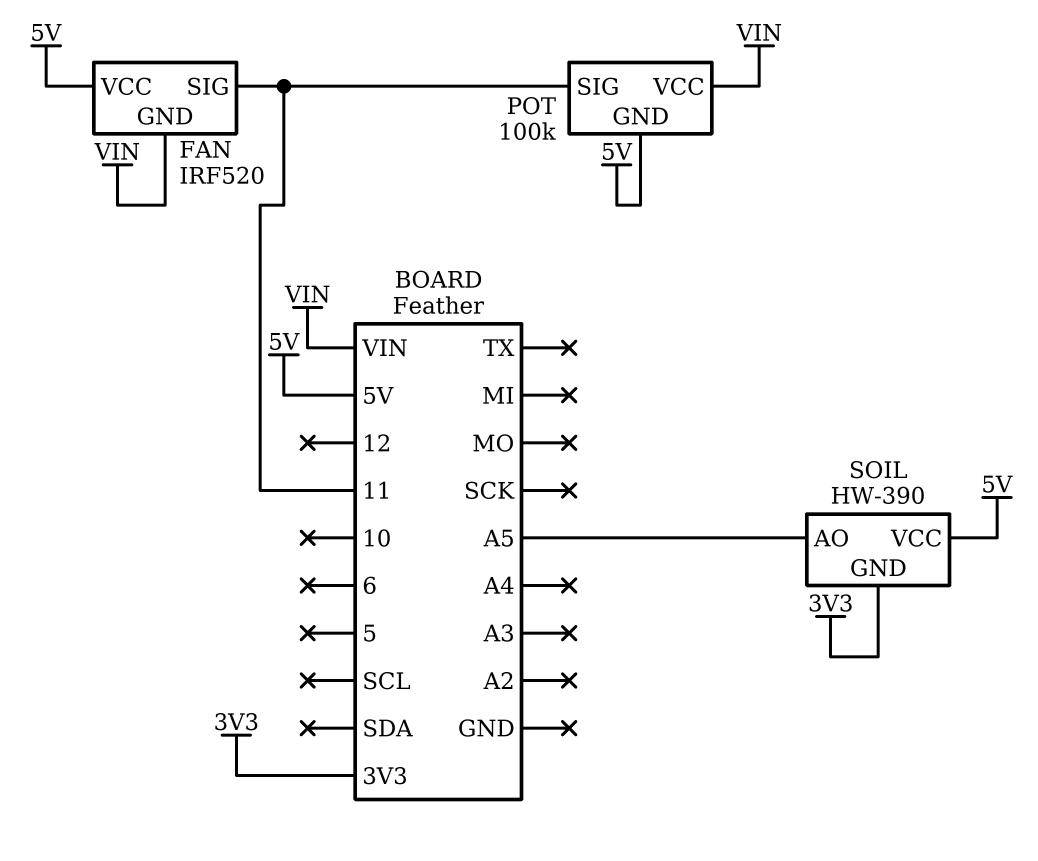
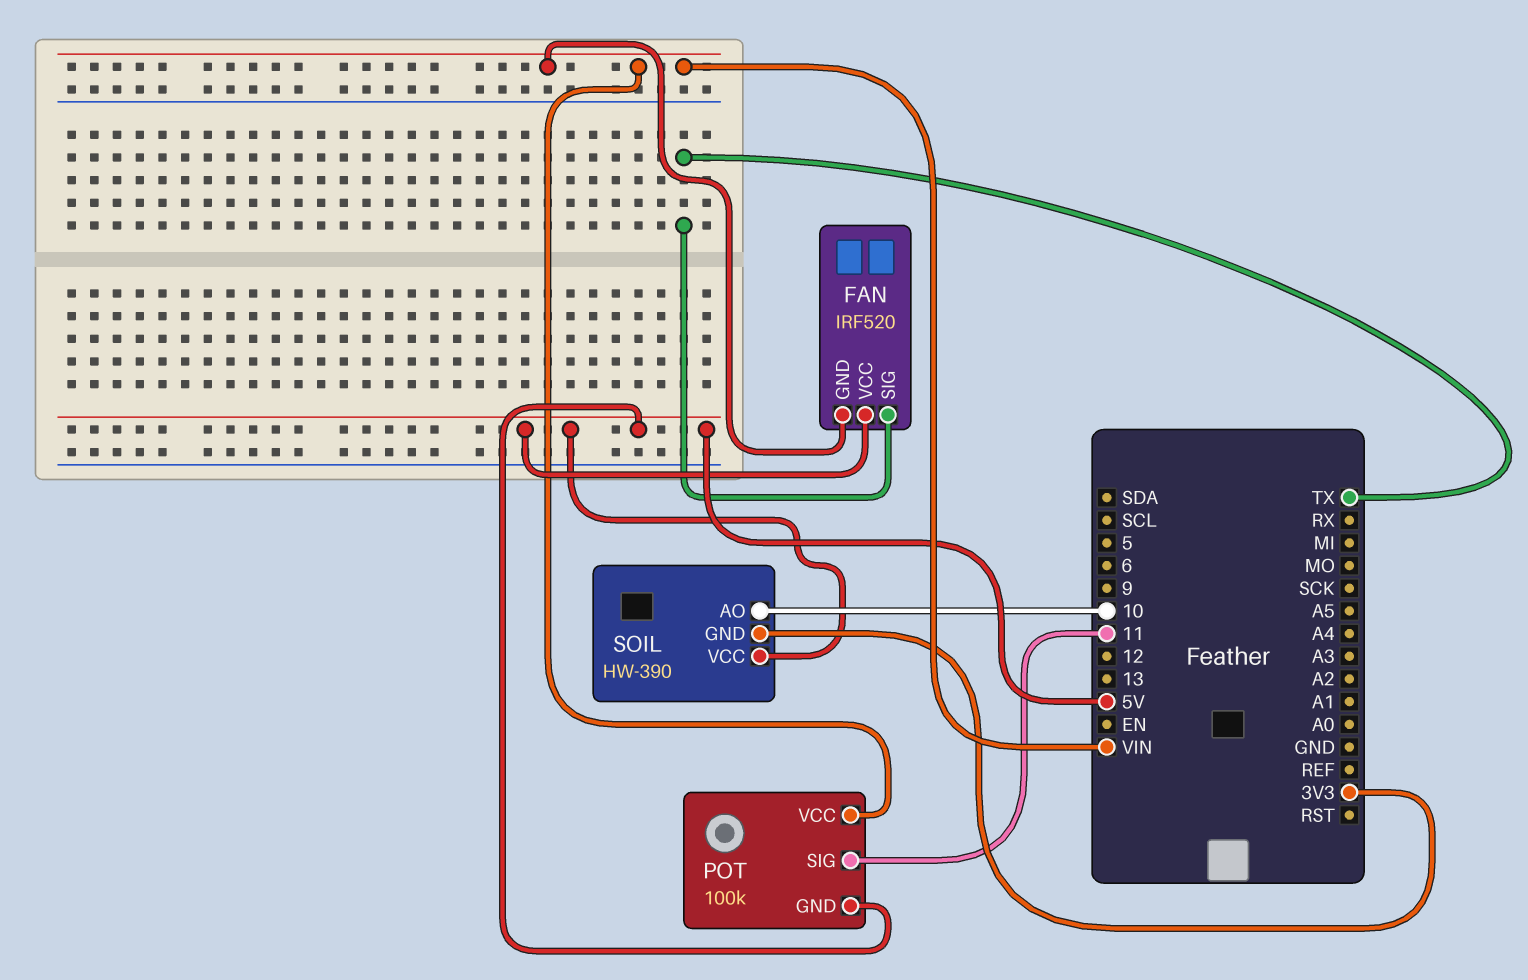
FAN pin SIG: 11 -> TX
SOIL pin AO: A5 -> 10

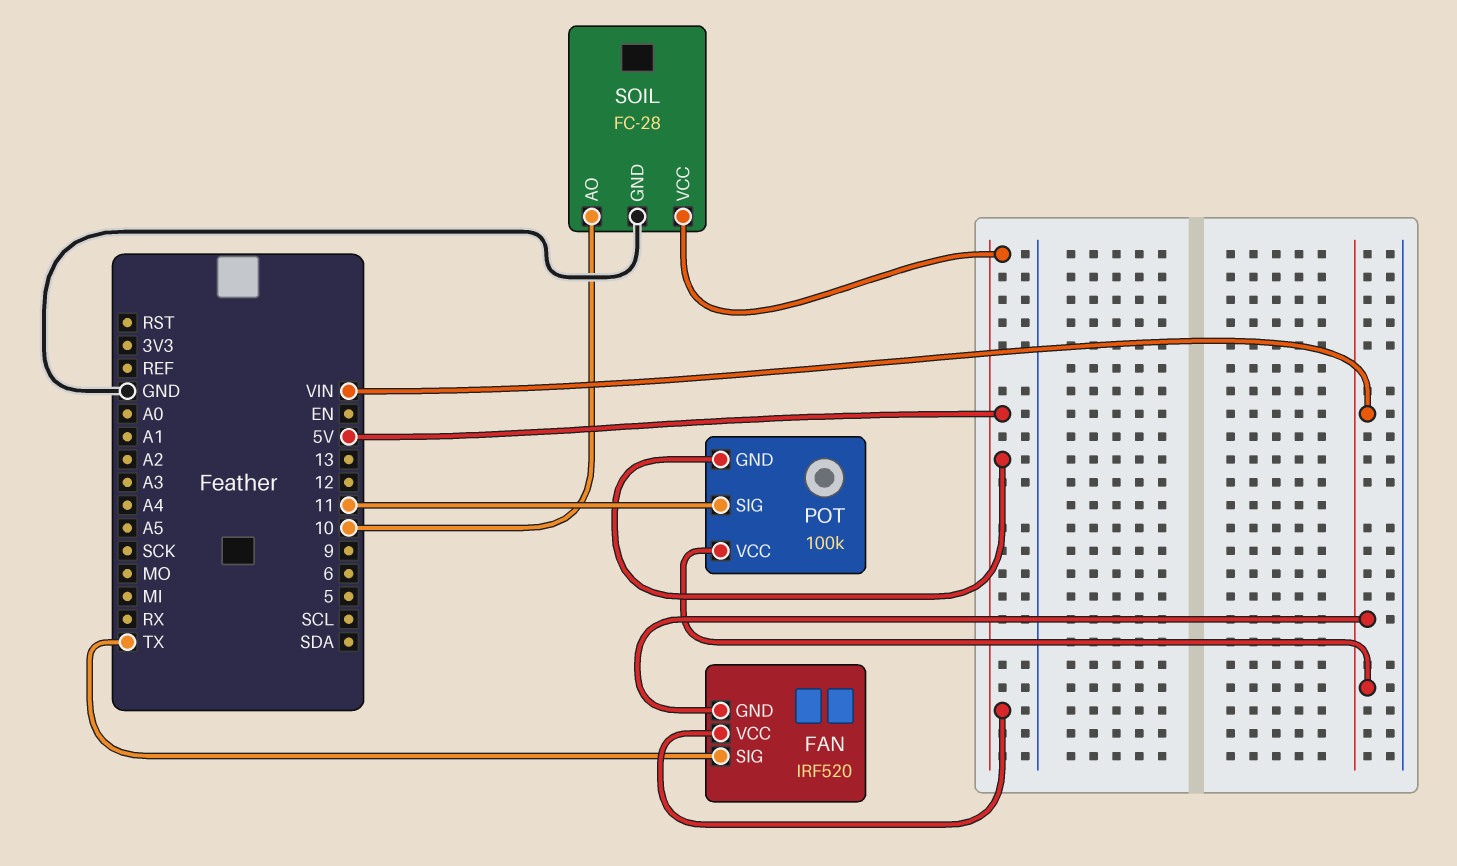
SOIL: HW-390 -> FC-28
SOIL pin GND: 3V3 -> GND

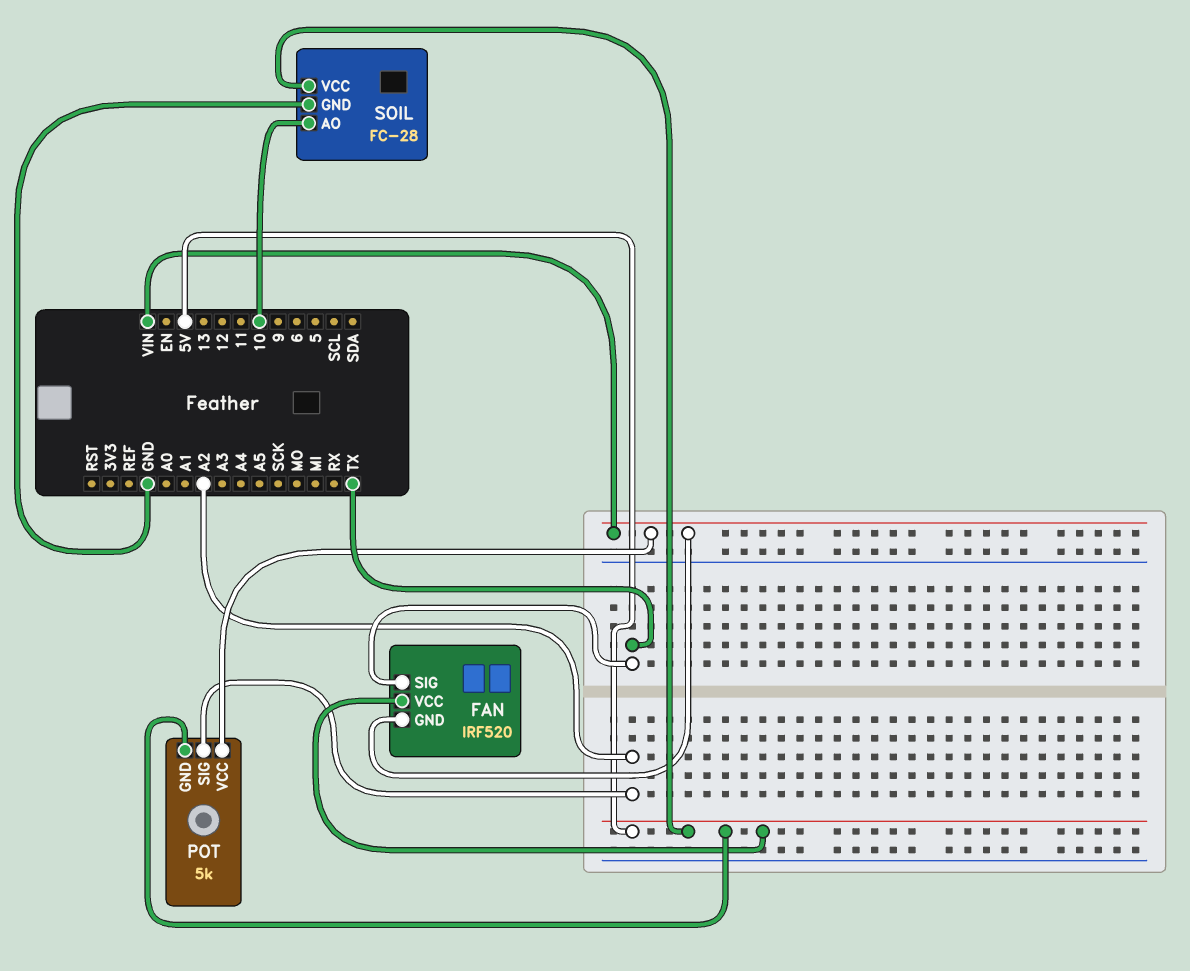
POT: 100k -> 5k
POT pin SIG: 11 -> A2

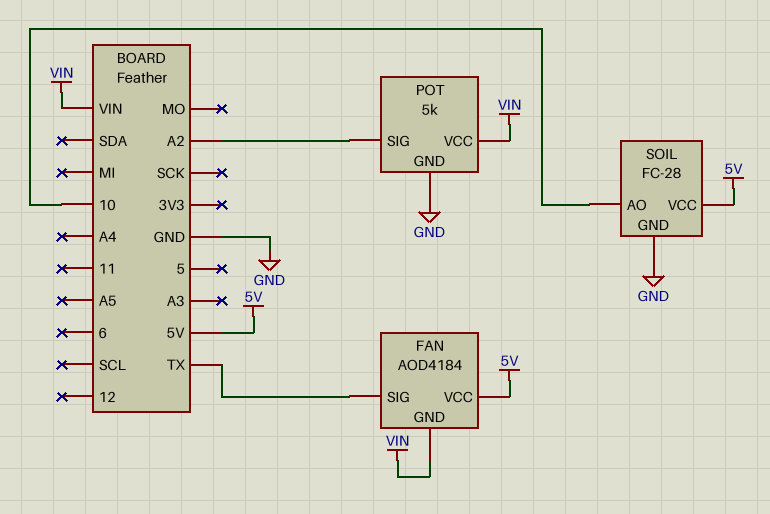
FAN: IRF520 -> AOD4184
POT pin GND: 5V -> GND

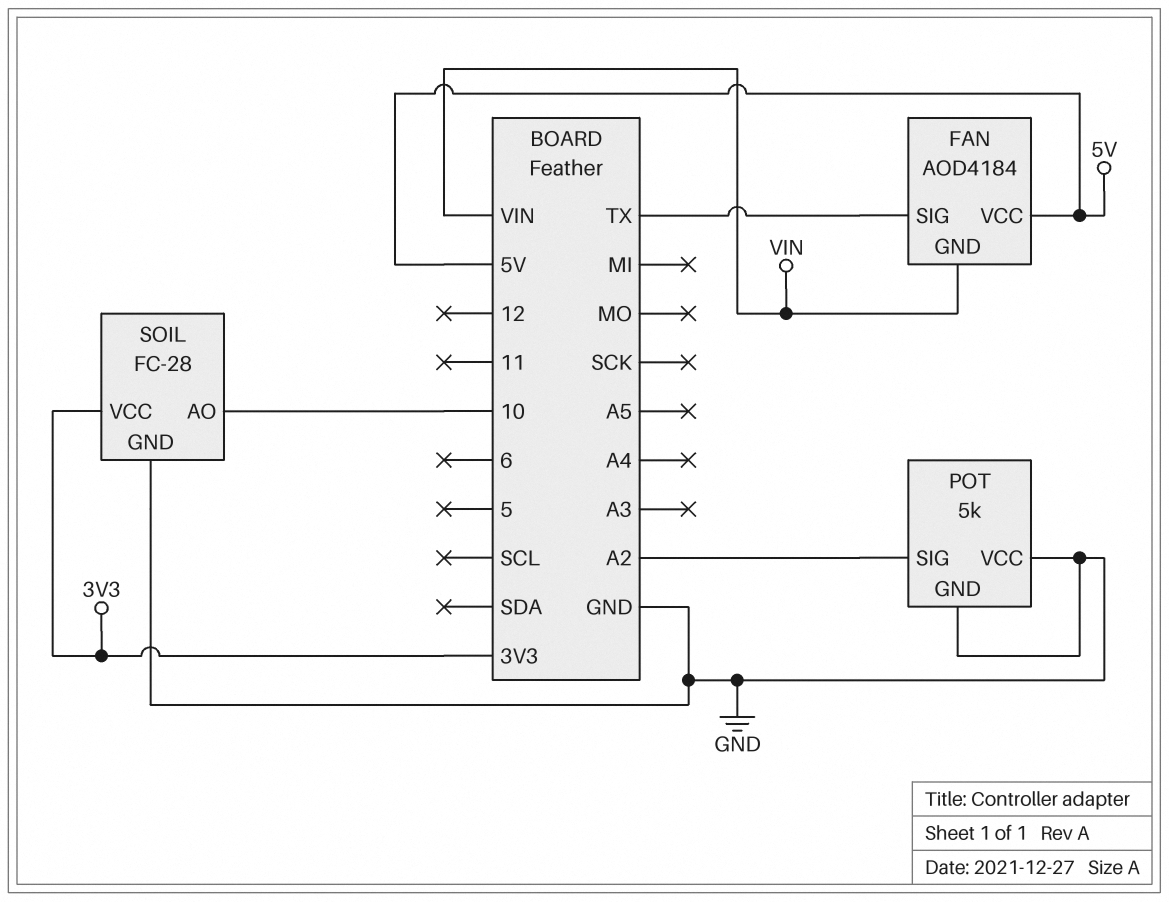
POT pin VCC: VIN -> GND
SOIL pin VCC: 5V -> 3V3

